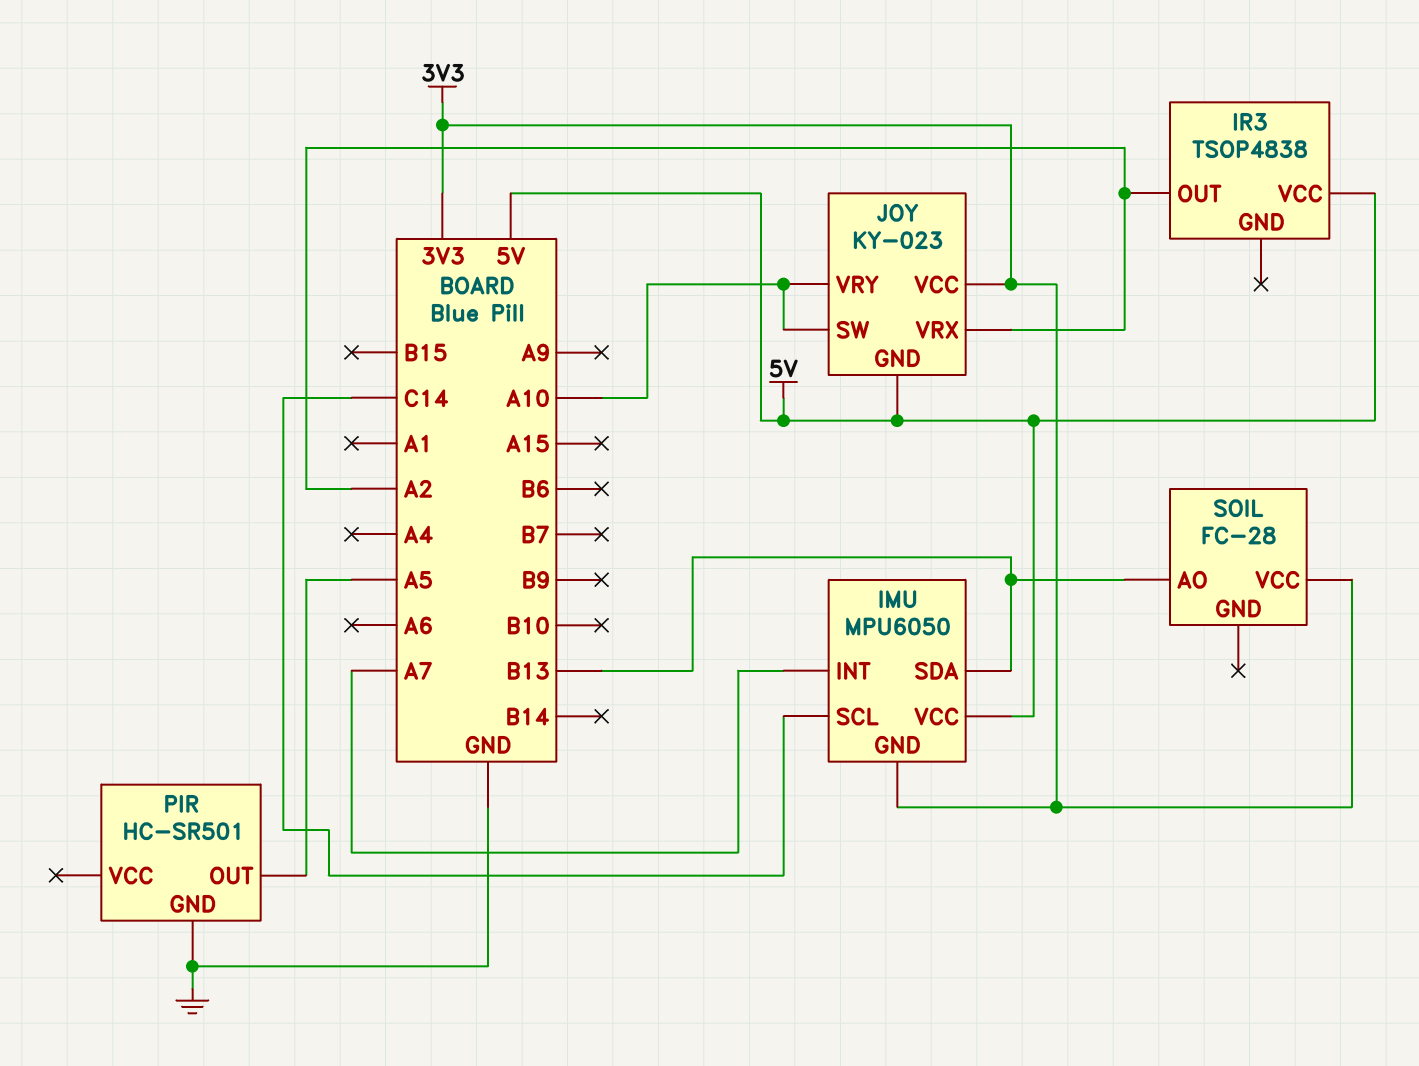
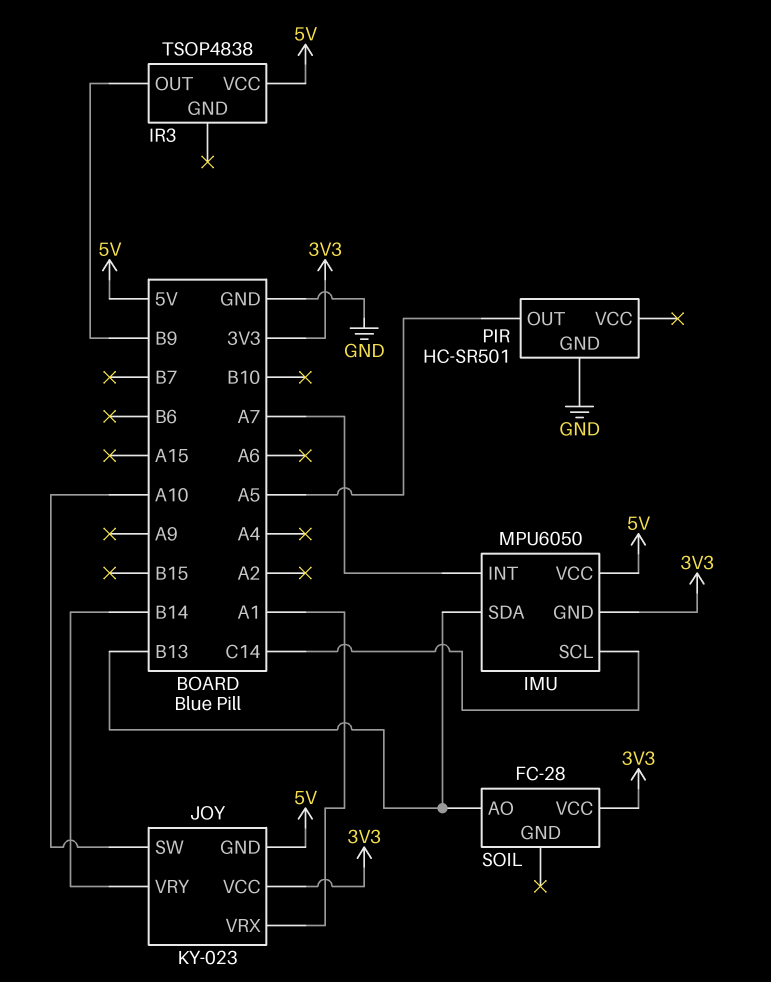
IR3 pin OUT: A2 -> B9
JOY pin VRX: A2 -> A1
JOY pin VRY: A10 -> B14

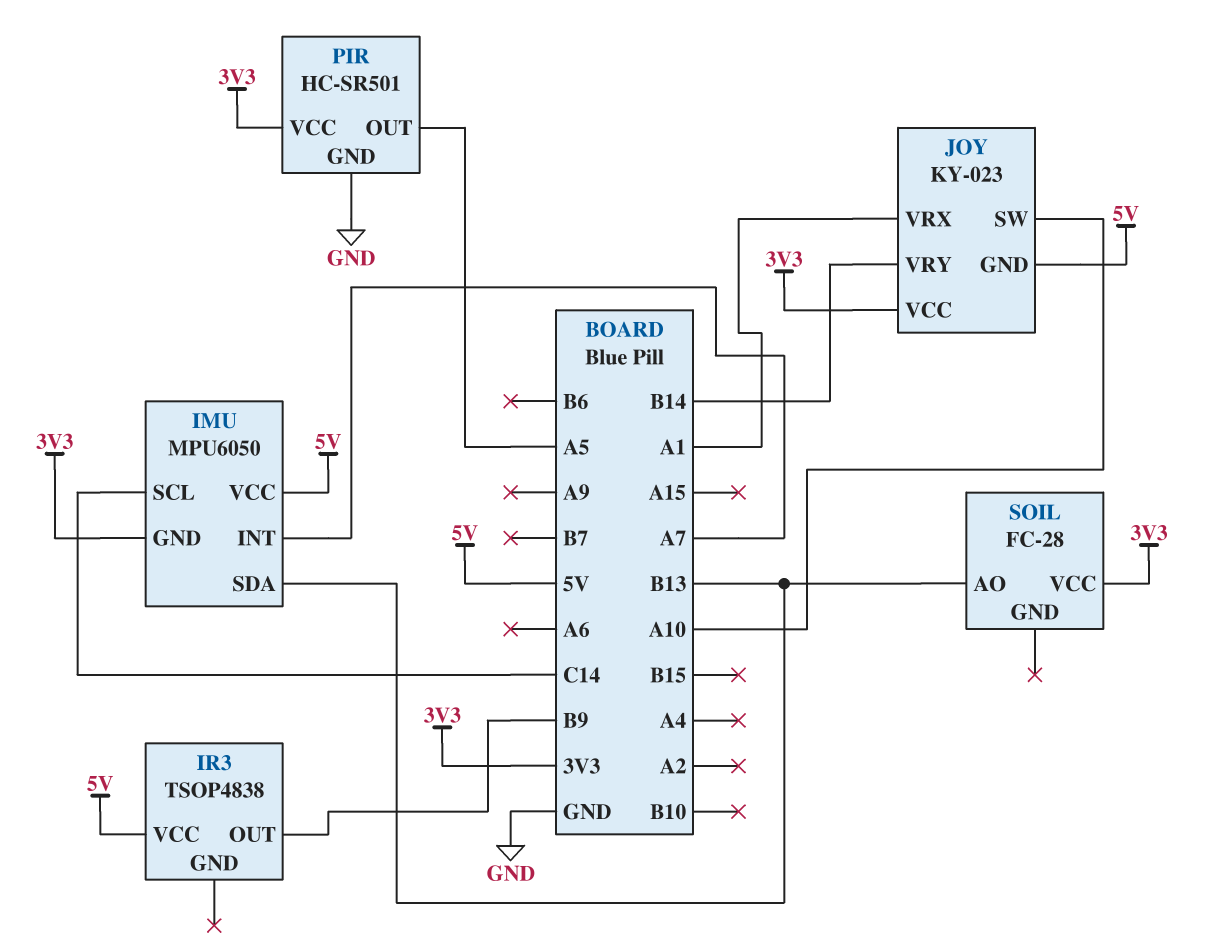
PIR pin VCC: none -> 3V3

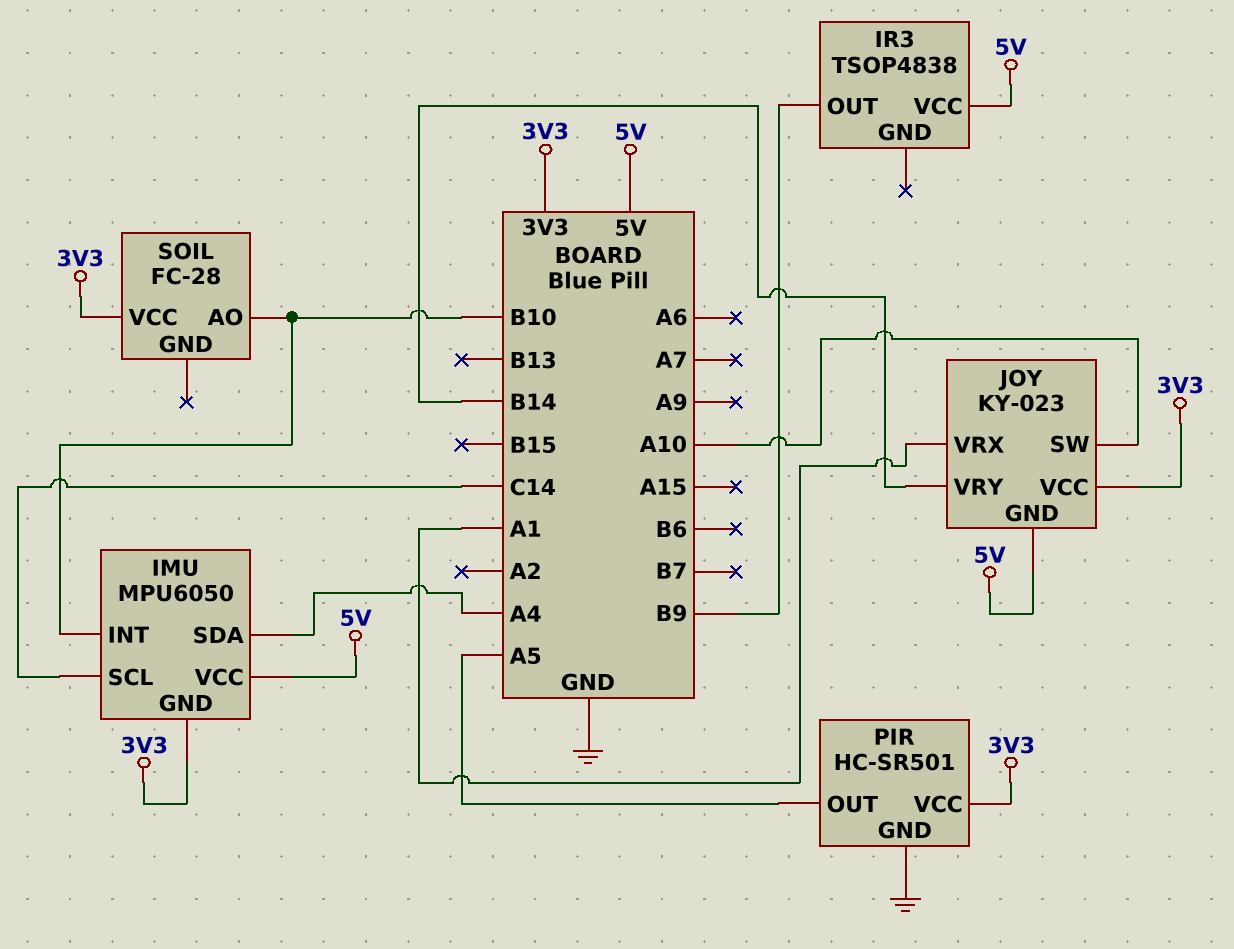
IMU pin INT: A7 -> B10
IMU pin SDA: B13 -> A4
SOIL pin AO: B13 -> B10

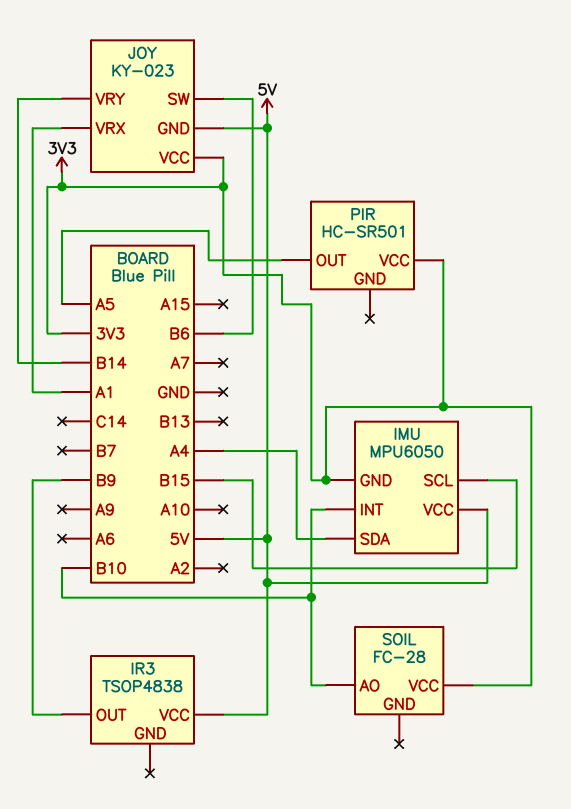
IMU pin SCL: C14 -> B15
JOY pin SW: A10 -> B6
PIR pin GND: GND -> none

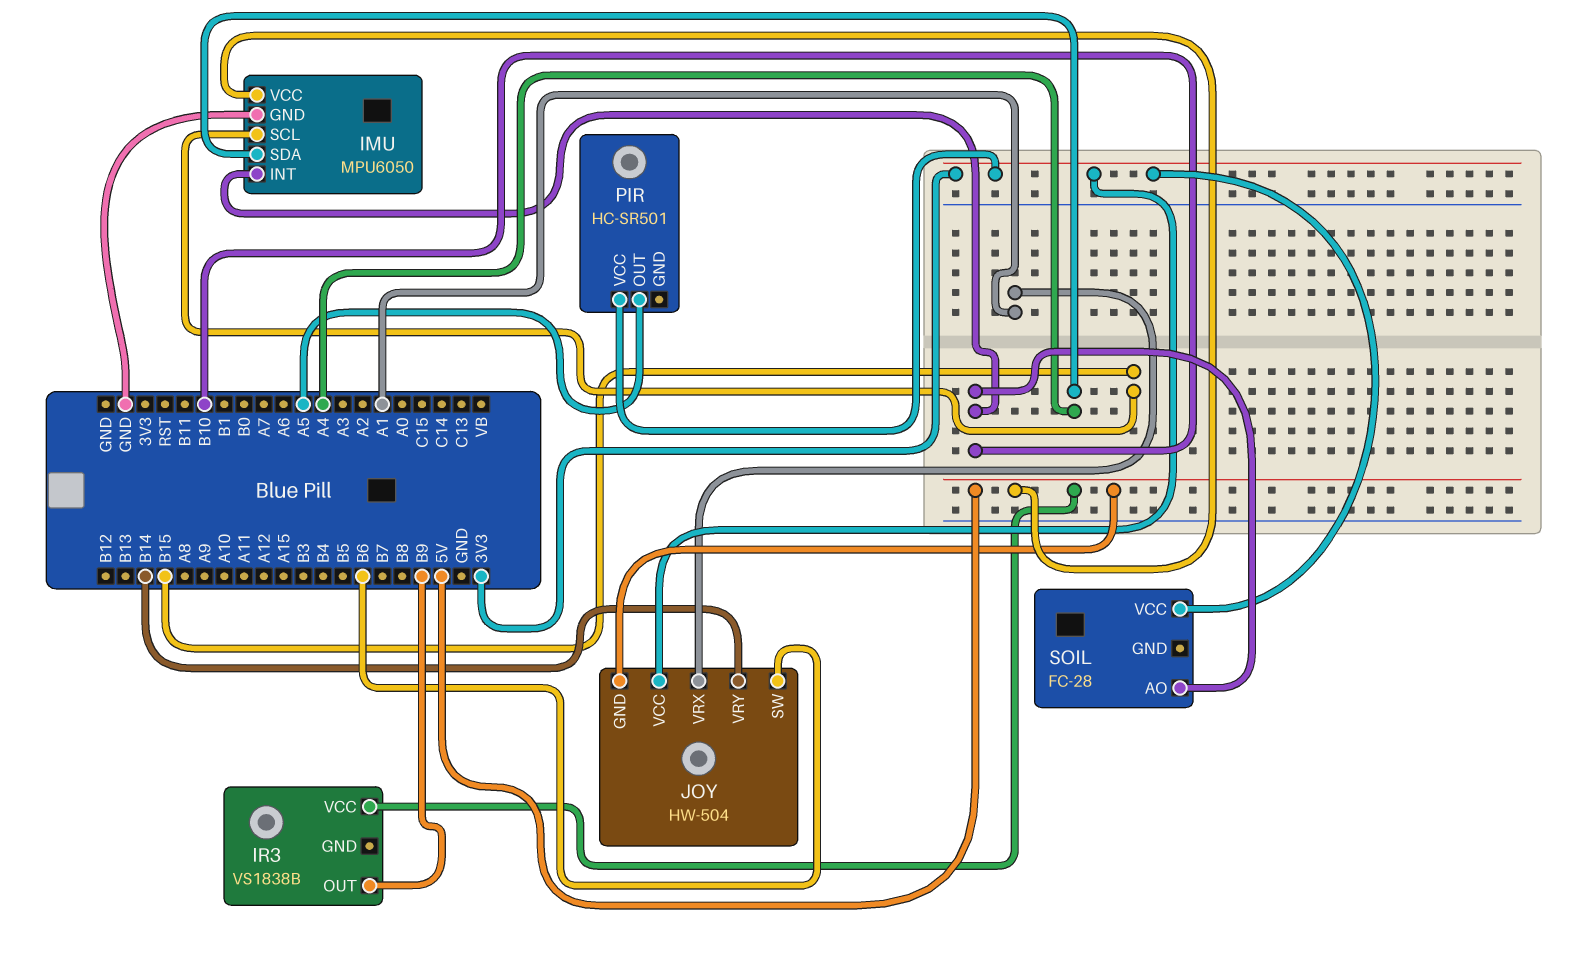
IMU pin GND: 3V3 -> GND
IR3: TSOP4838 -> VS1838B
JOY: KY-023 -> HW-504

